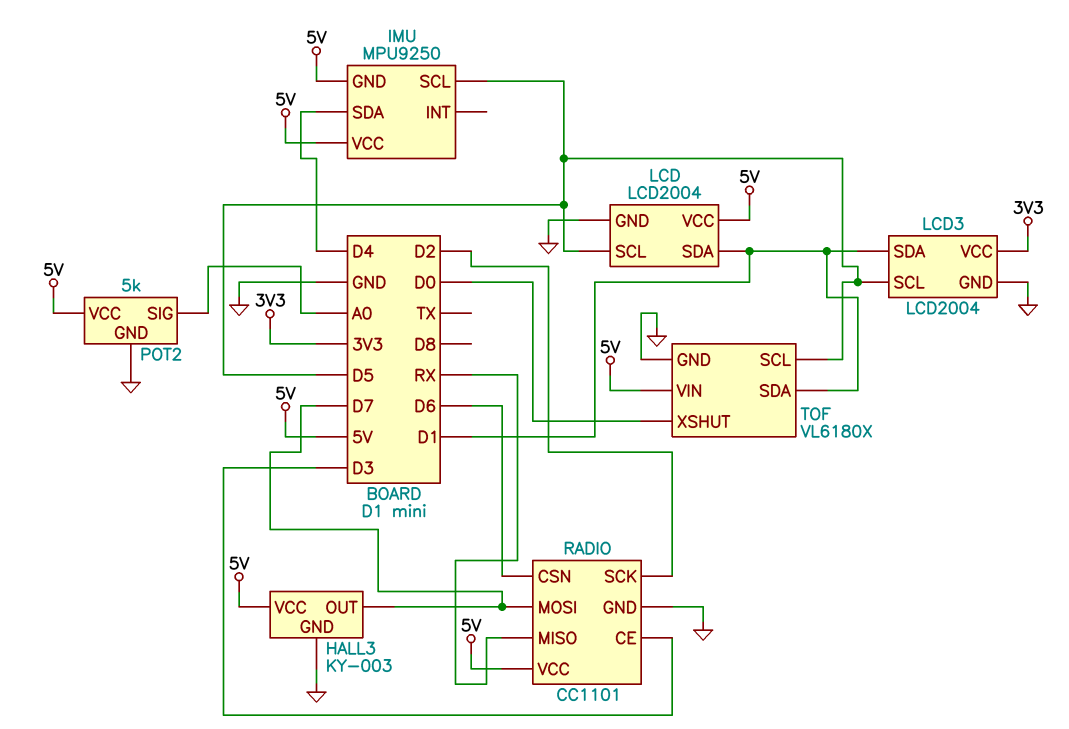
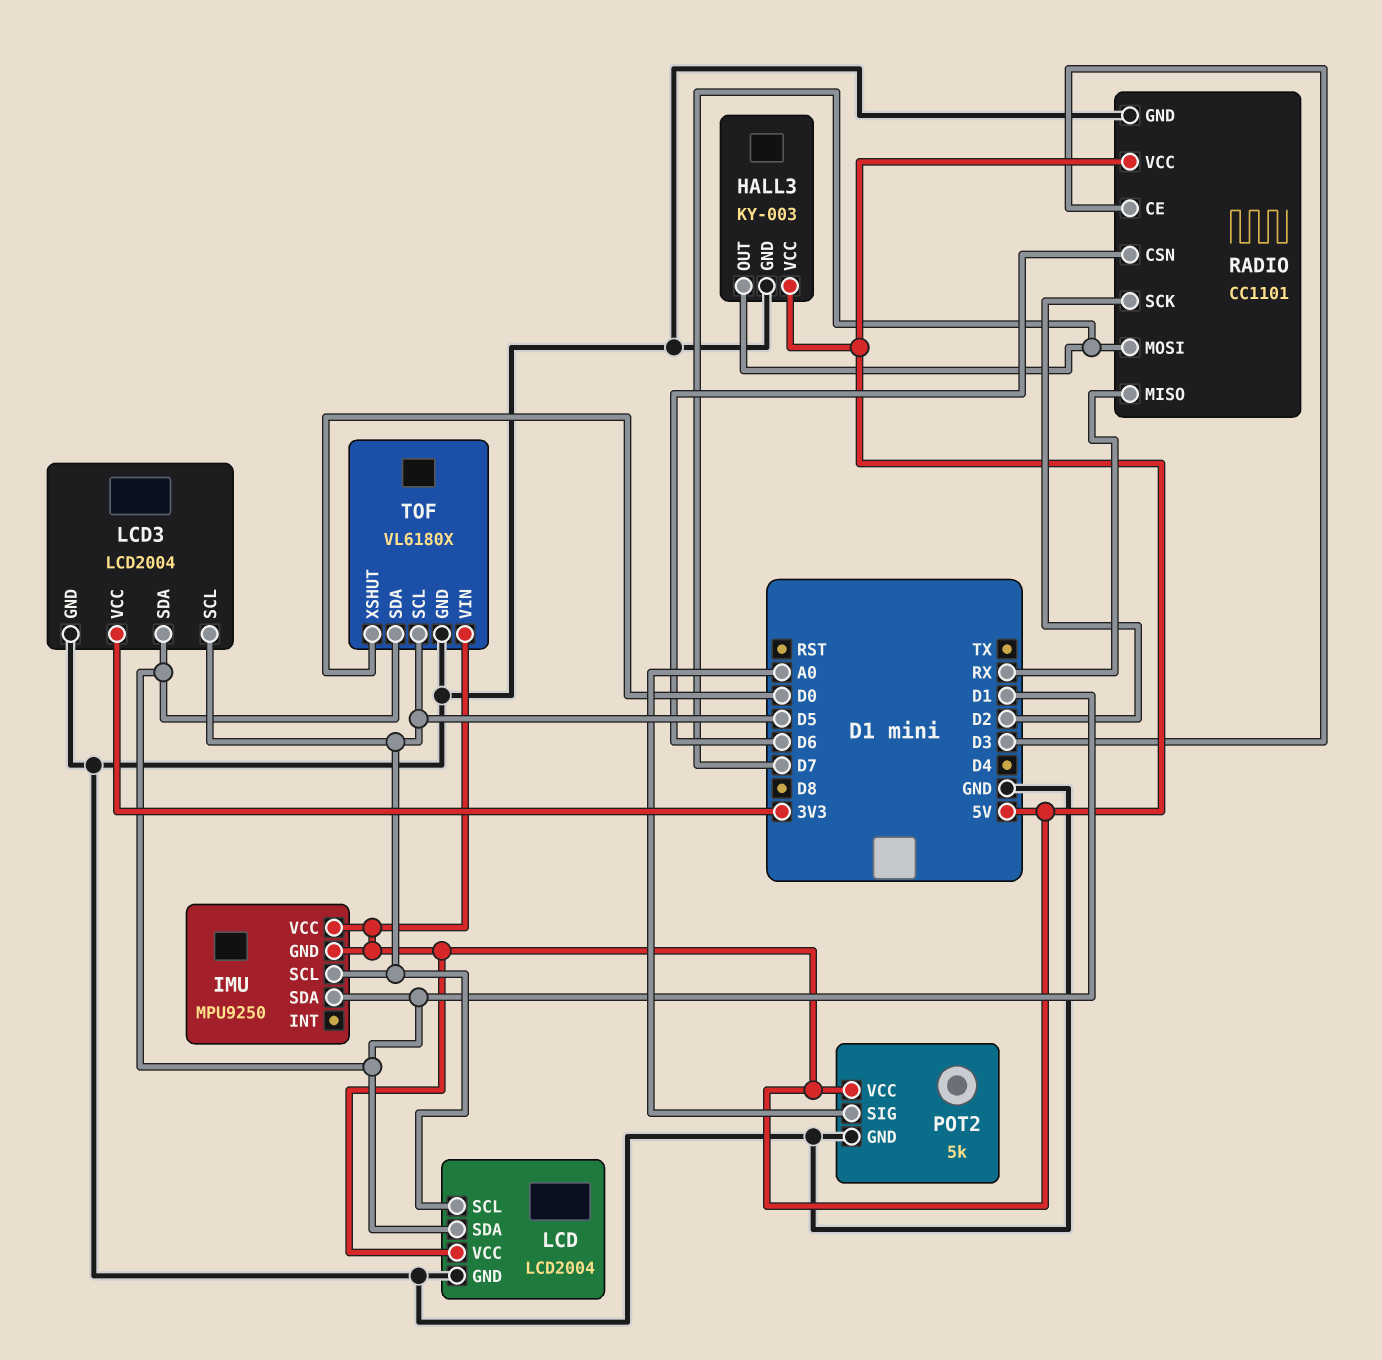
IMU pin SDA: D4 -> D1

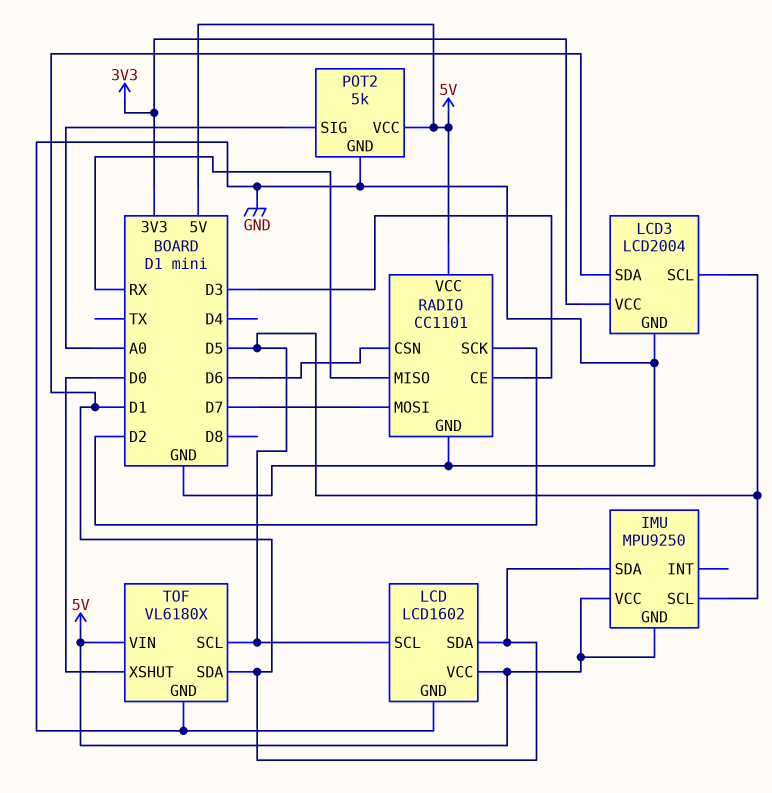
HALL3: KY-003 -> none
HALL3 pin GND: GND -> none
HALL3 pin OUT: D7 -> none
HALL3 pin VCC: 5V -> none
LCD: LCD2004 -> LCD1602

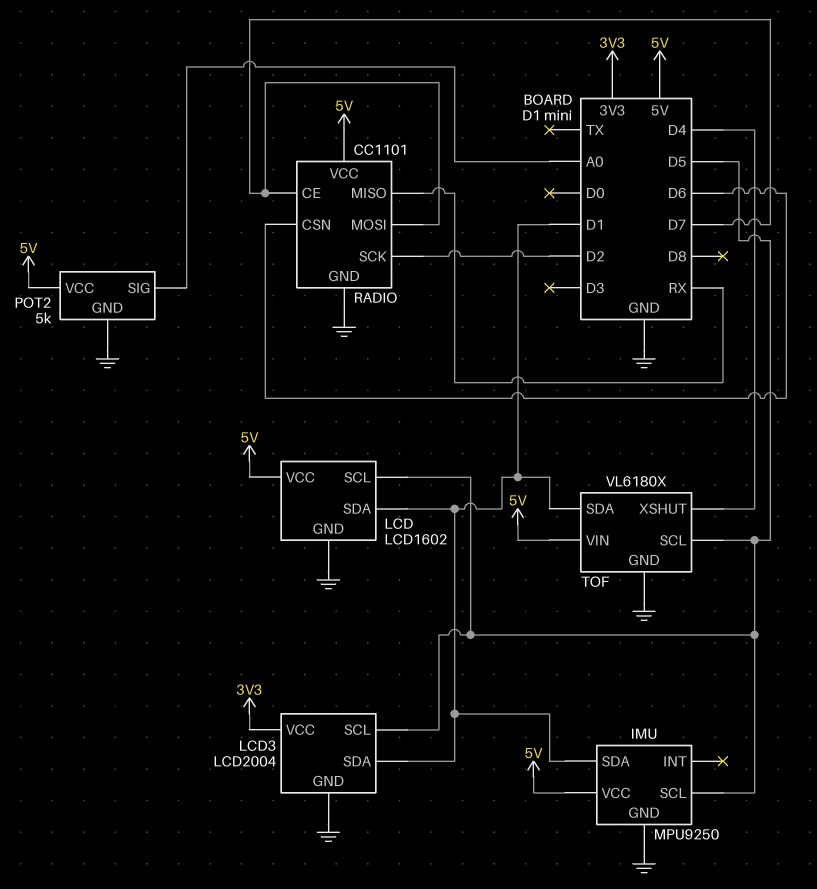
IMU pin GND: 5V -> GND
RADIO pin CE: D3 -> D7
TOF pin XSHUT: D0 -> D4

